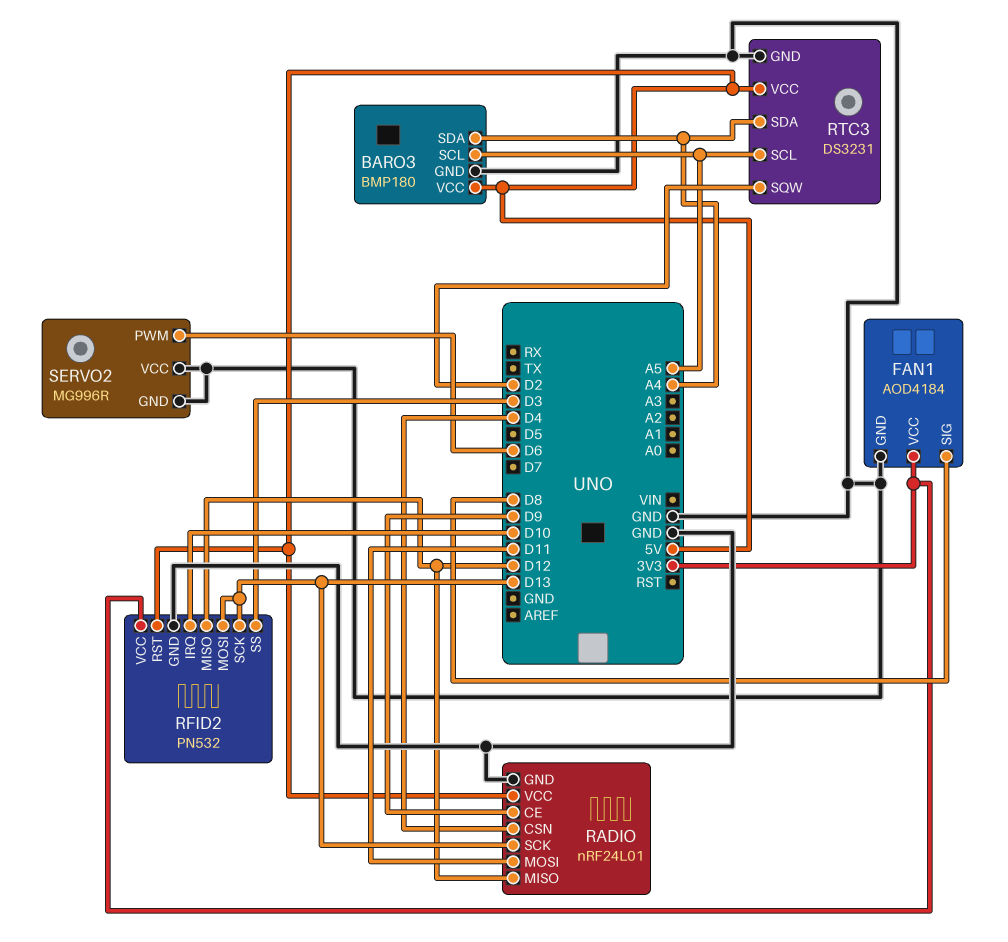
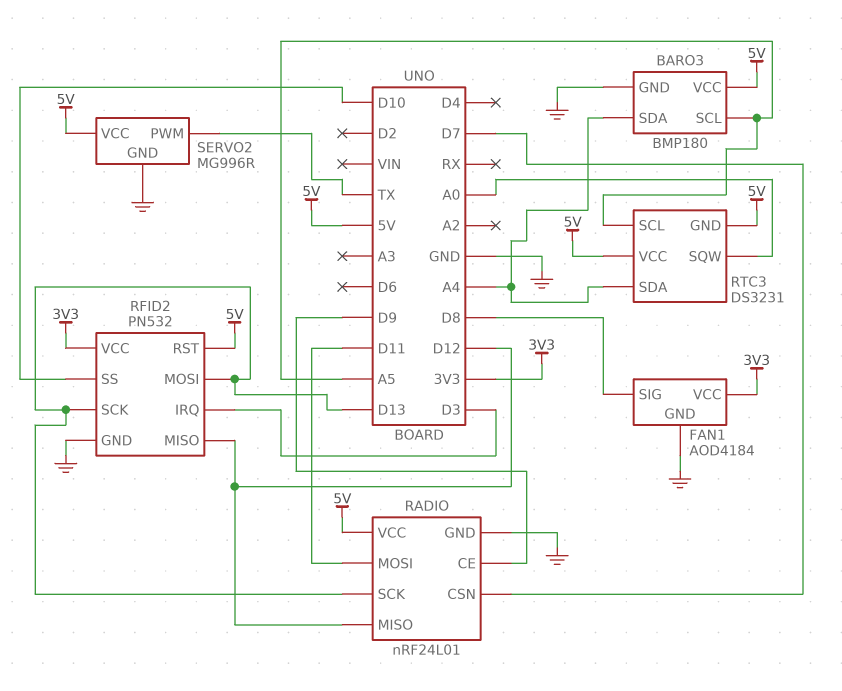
RADIO pin CSN: D4 -> D7
RFID2 pin IRQ: D10 -> D3
RFID2 pin SS: D3 -> D10
RTC3 pin GND: GND -> 5V
RTC3 pin SQW: D2 -> A0
SERVO2 pin PWM: D6 -> TX
SERVO2 pin VCC: GND -> 5V

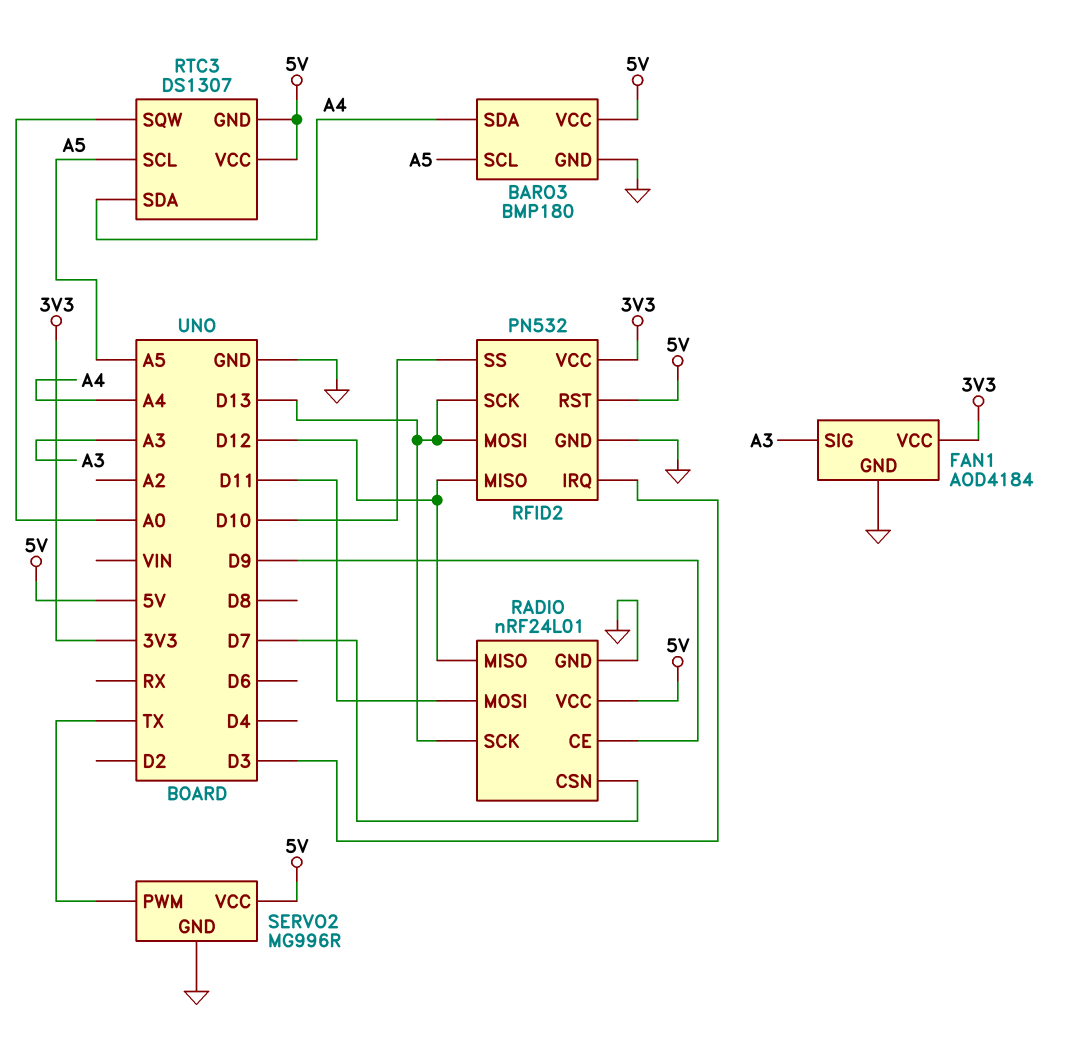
FAN1 pin SIG: D8 -> A3
RTC3: DS3231 -> DS1307

